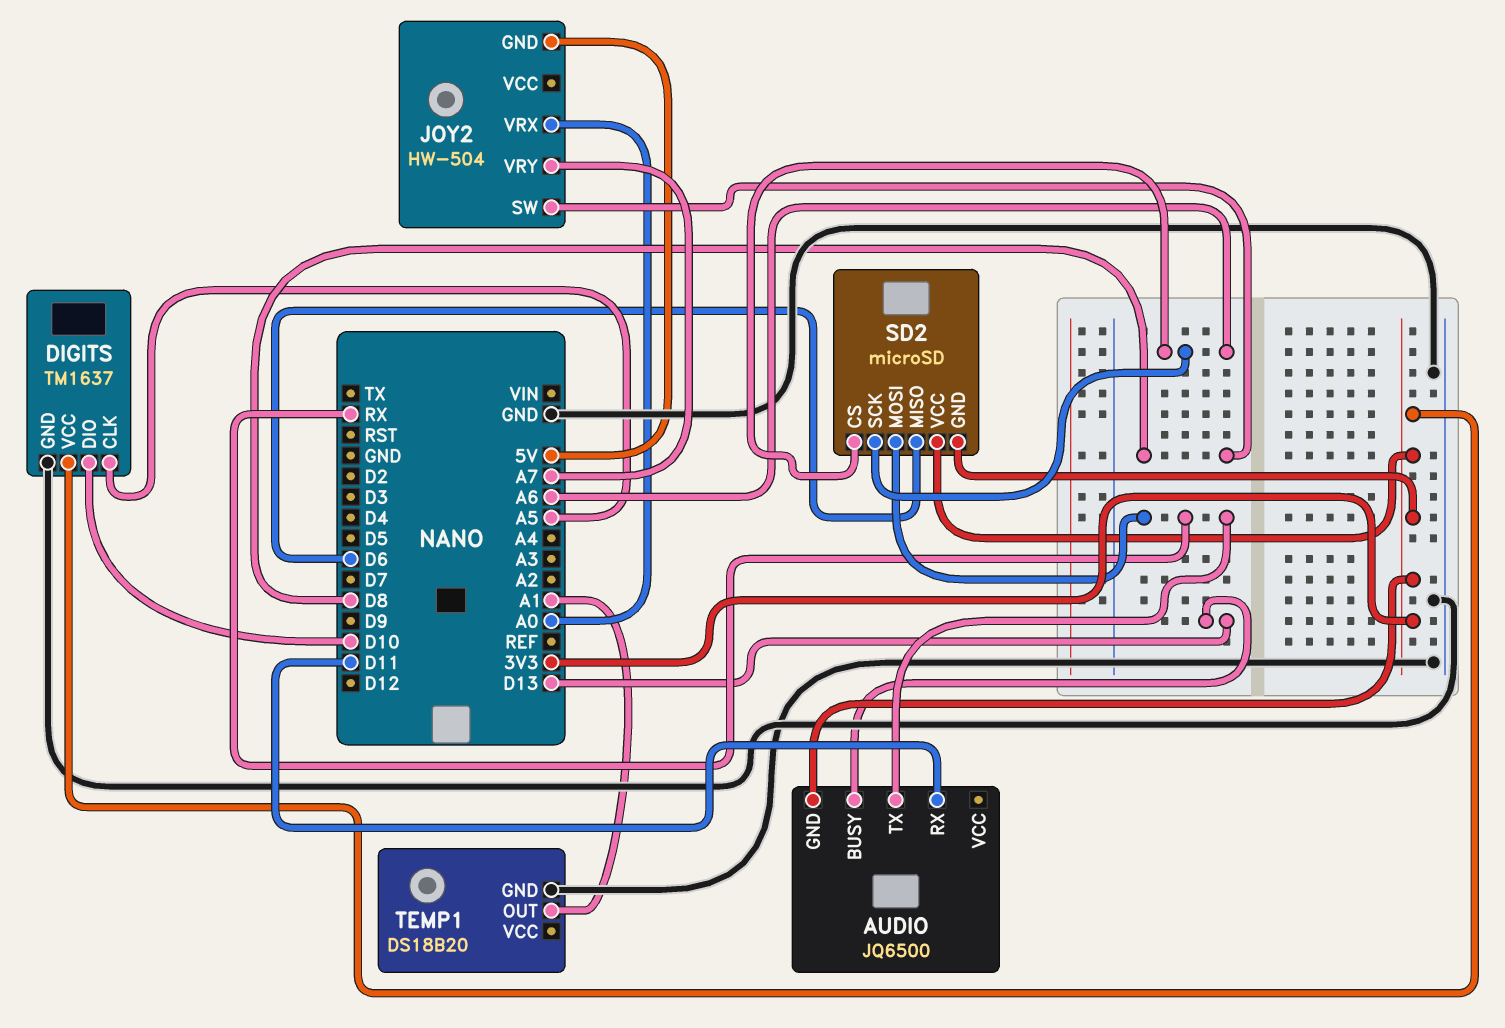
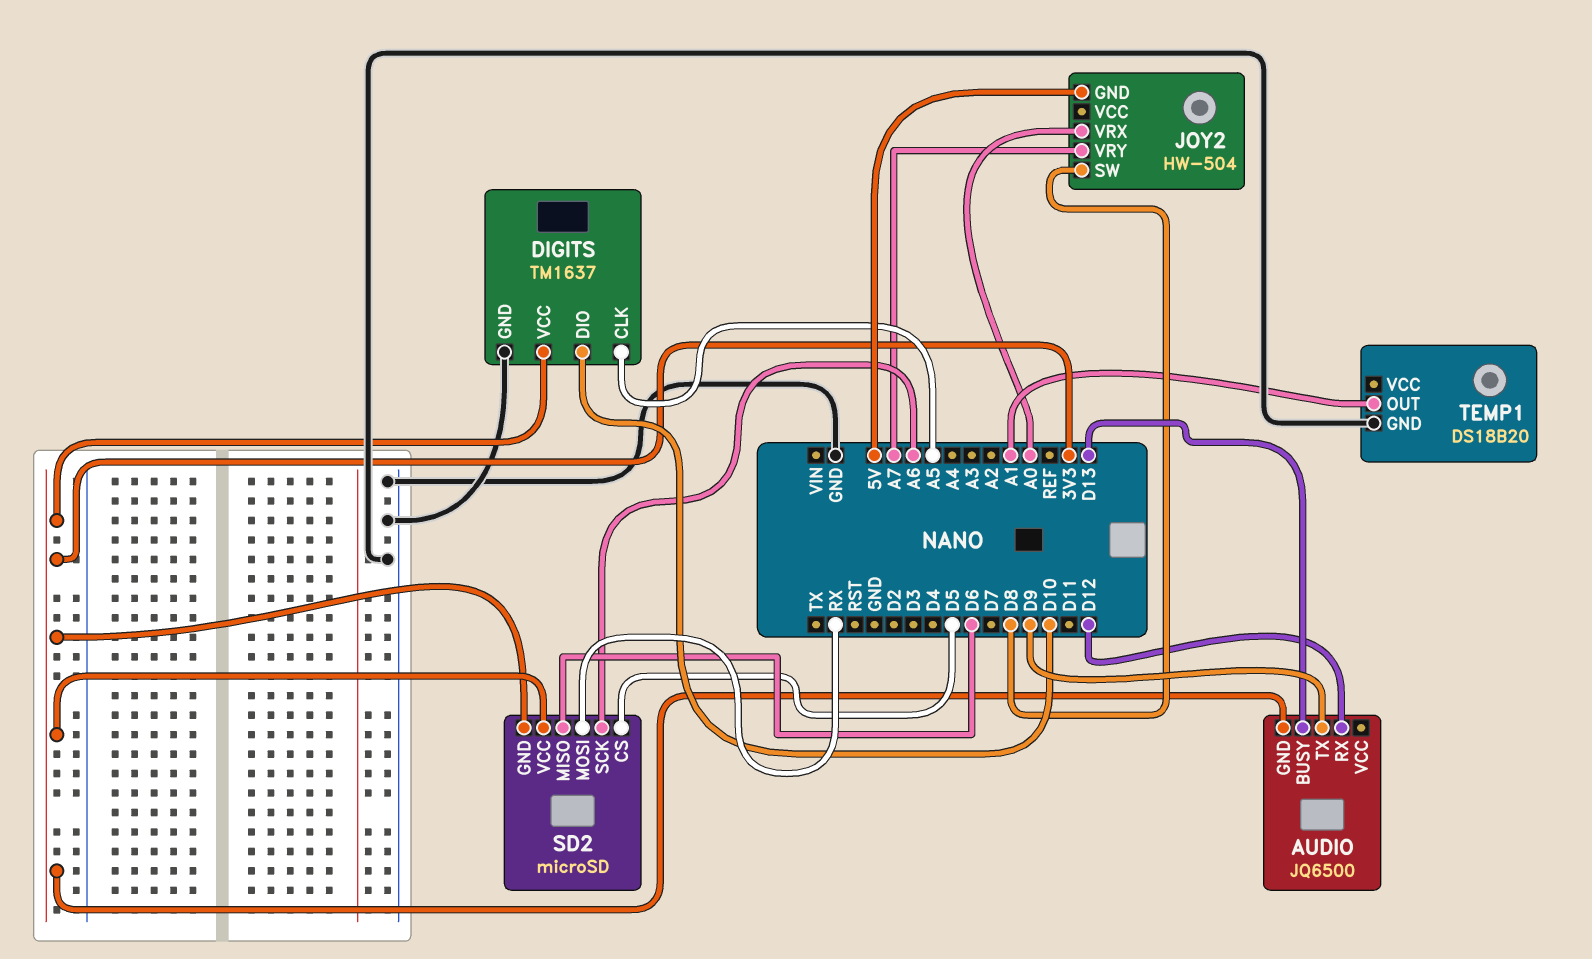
AUDIO pin RX: D11 -> D12
AUDIO pin TX: RX -> D9
SD2 pin CS: A6 -> D5

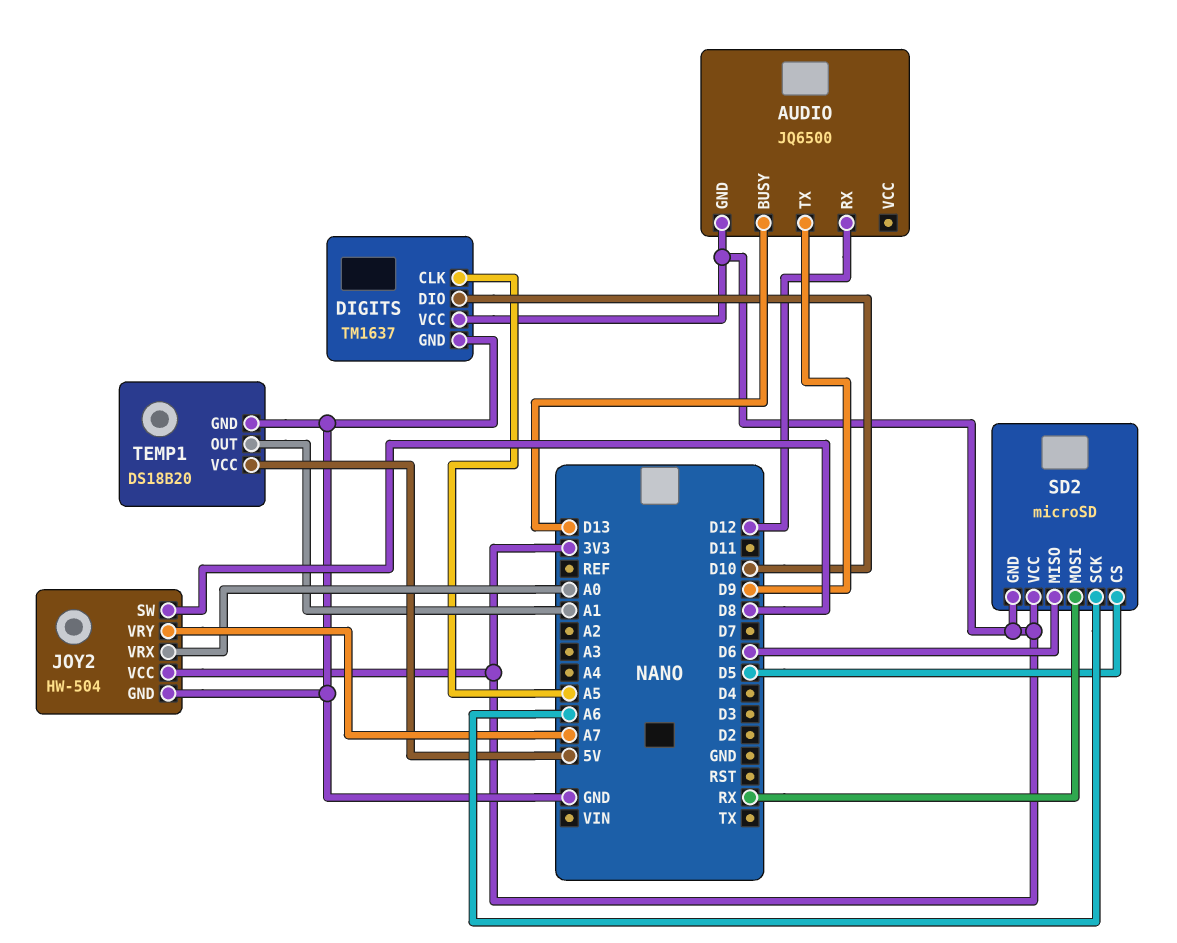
JOY2 pin GND: 5V -> GND
JOY2 pin VCC: none -> 3V3
TEMP1 pin VCC: none -> 5V

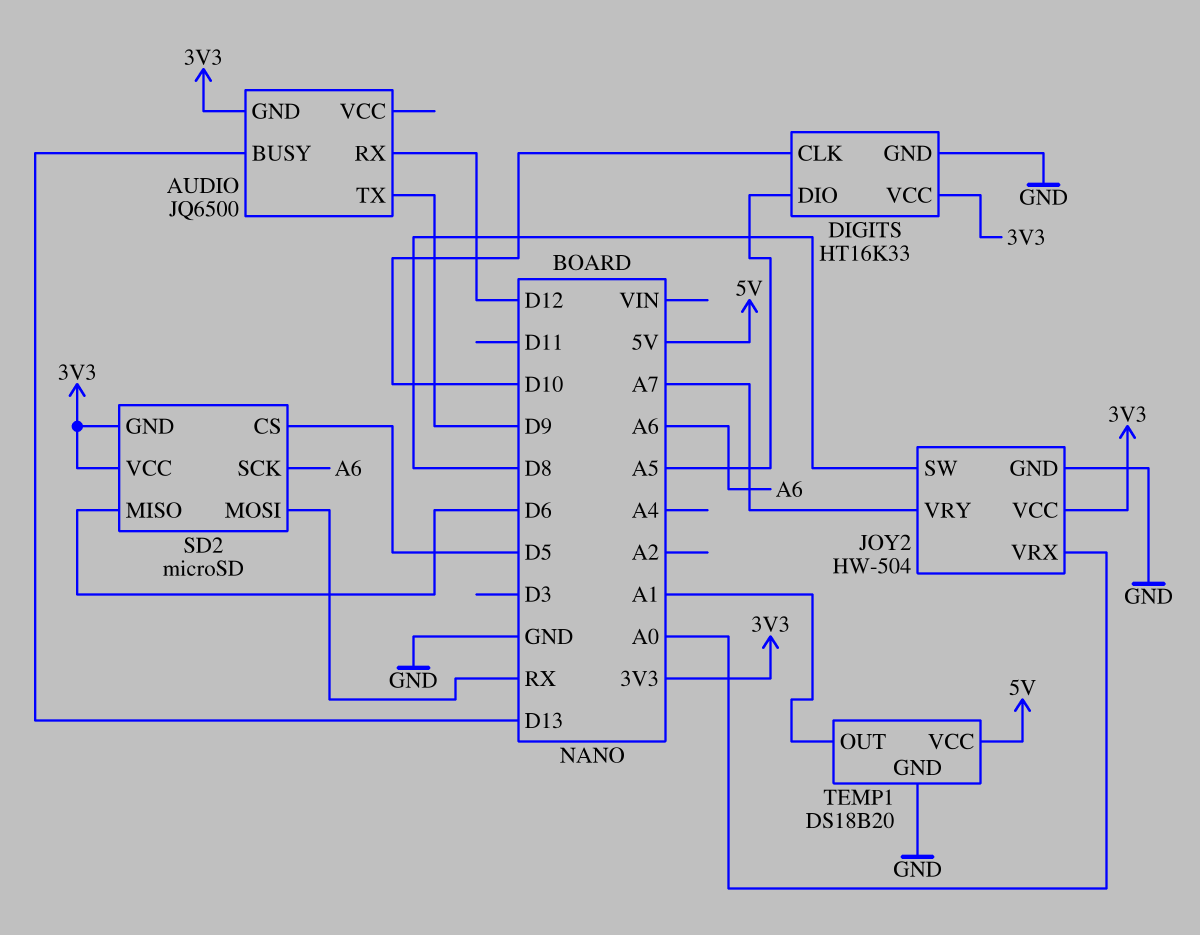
DIGITS: TM1637 -> HT16K33
DIGITS pin CLK: A5 -> D10
DIGITS pin DIO: D10 -> A5

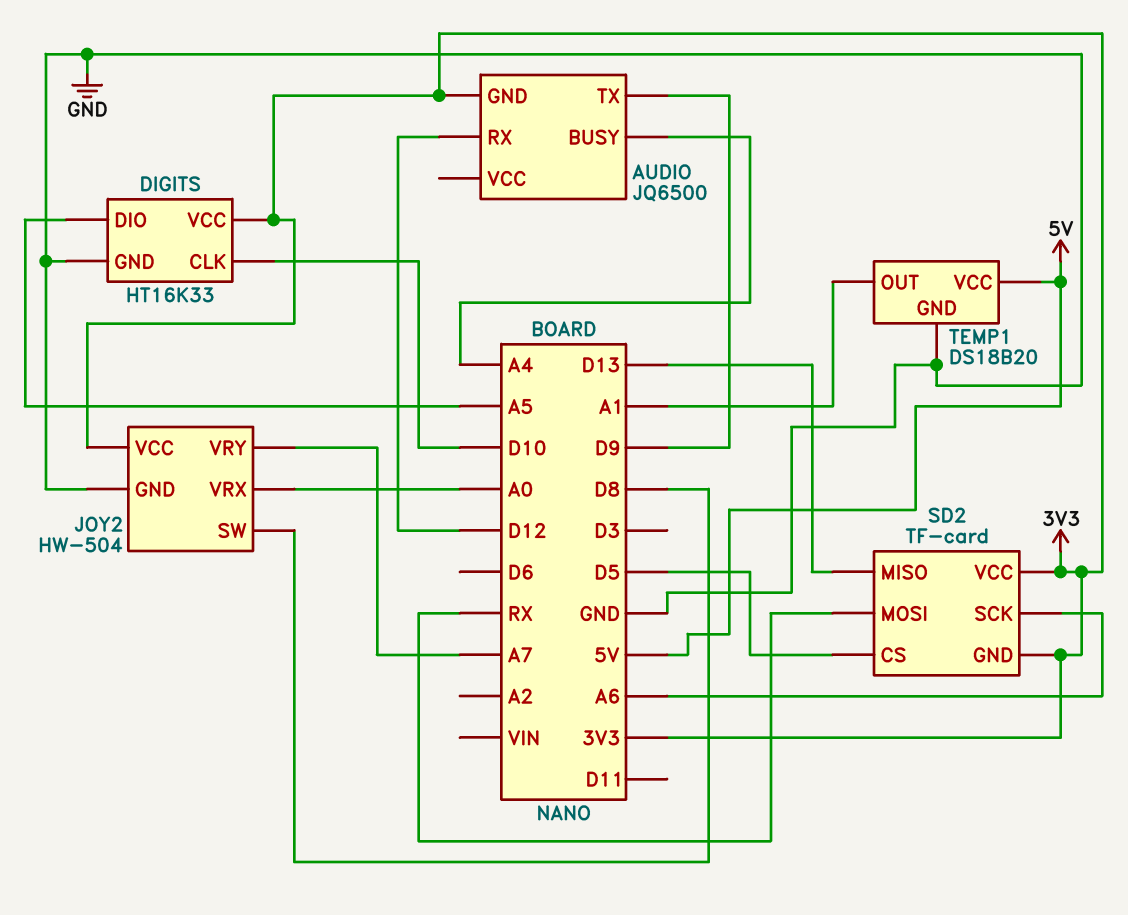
AUDIO pin BUSY: D13 -> A4
SD2: microSD -> TF-card
SD2 pin MISO: D6 -> D13

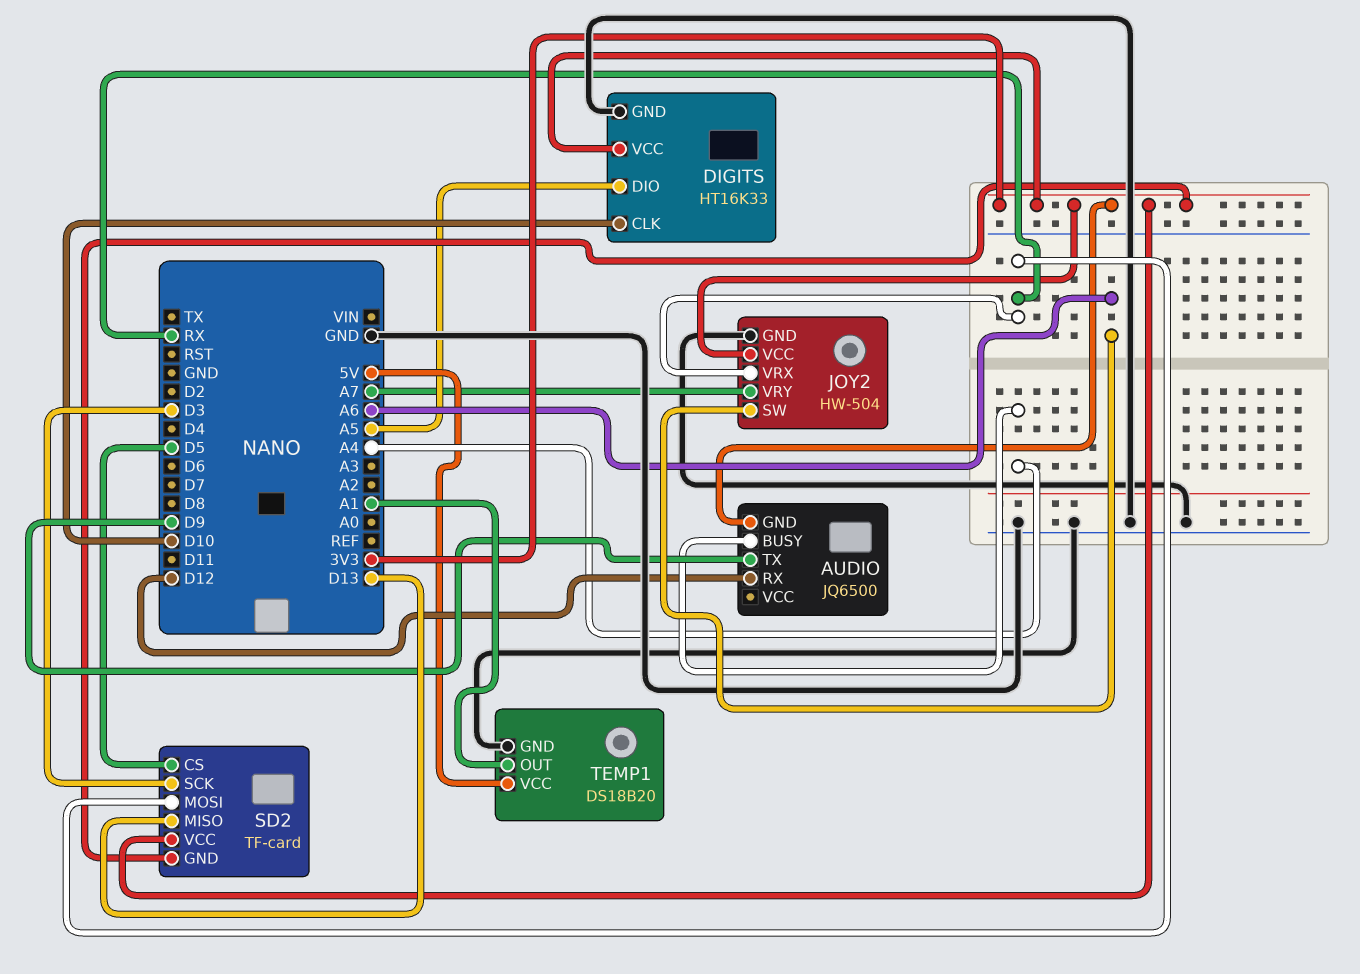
JOY2 pin SW: D8 -> A6
JOY2 pin VRX: A0 -> RX
SD2 pin SCK: A6 -> D3

